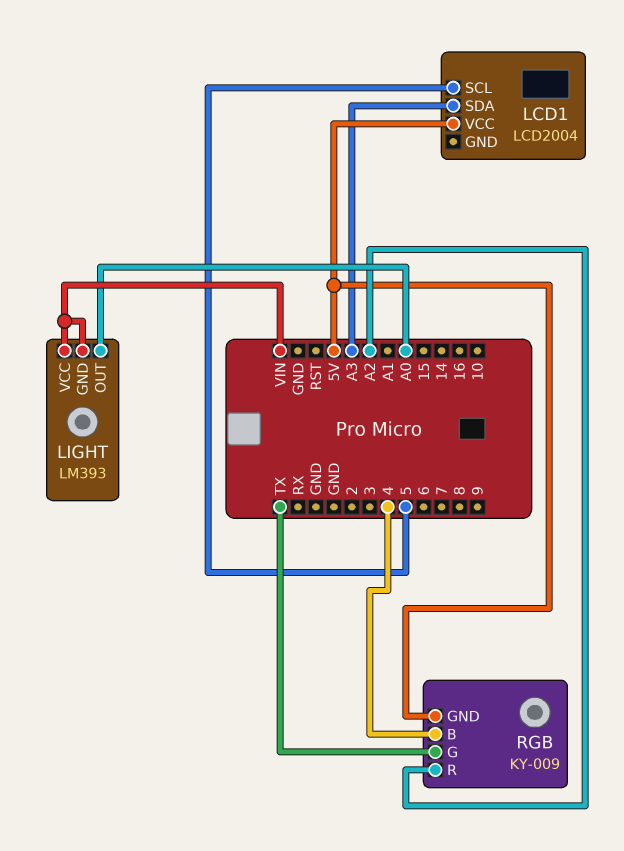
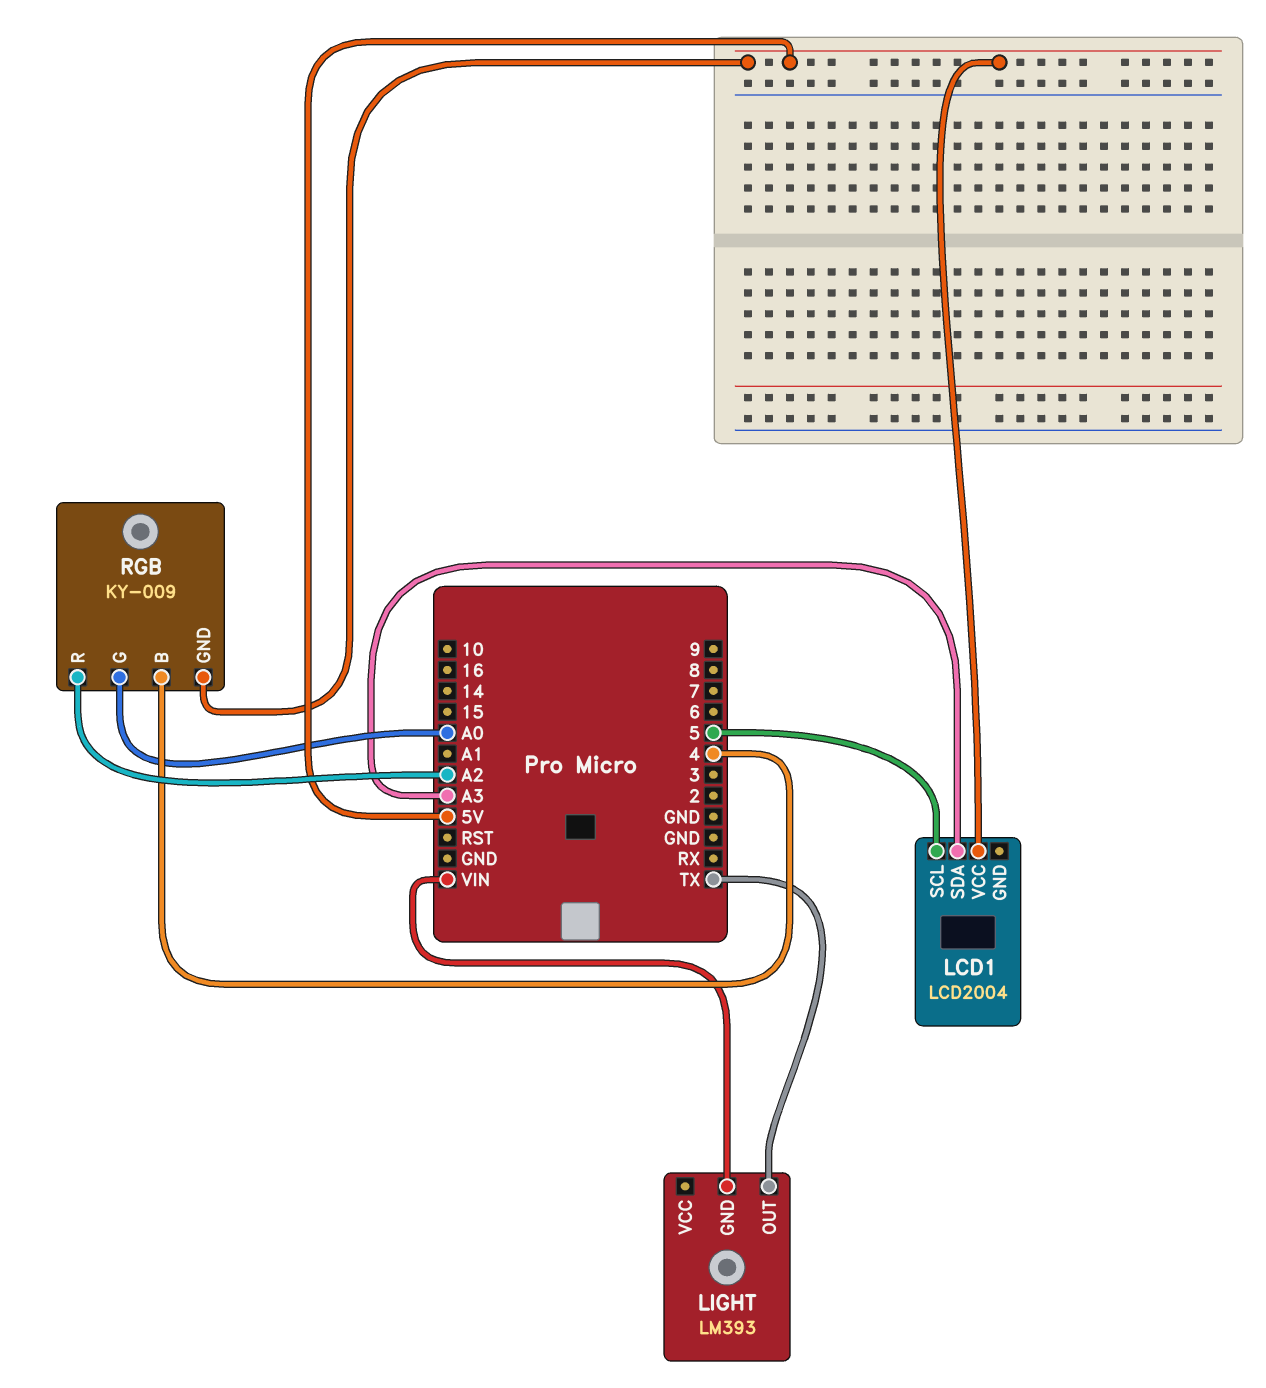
LIGHT pin OUT: A0 -> TX
LIGHT pin VCC: VIN -> none
RGB pin G: TX -> A0

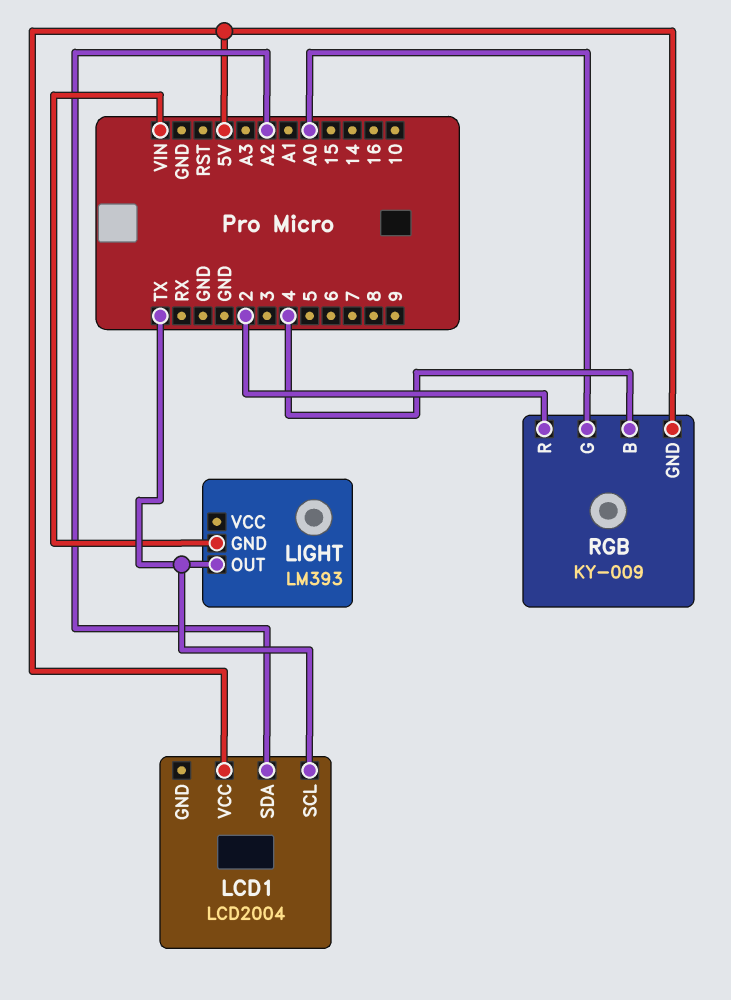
LCD1 pin SCL: 5 -> TX
LCD1 pin SDA: A3 -> A2
RGB pin R: A2 -> 2

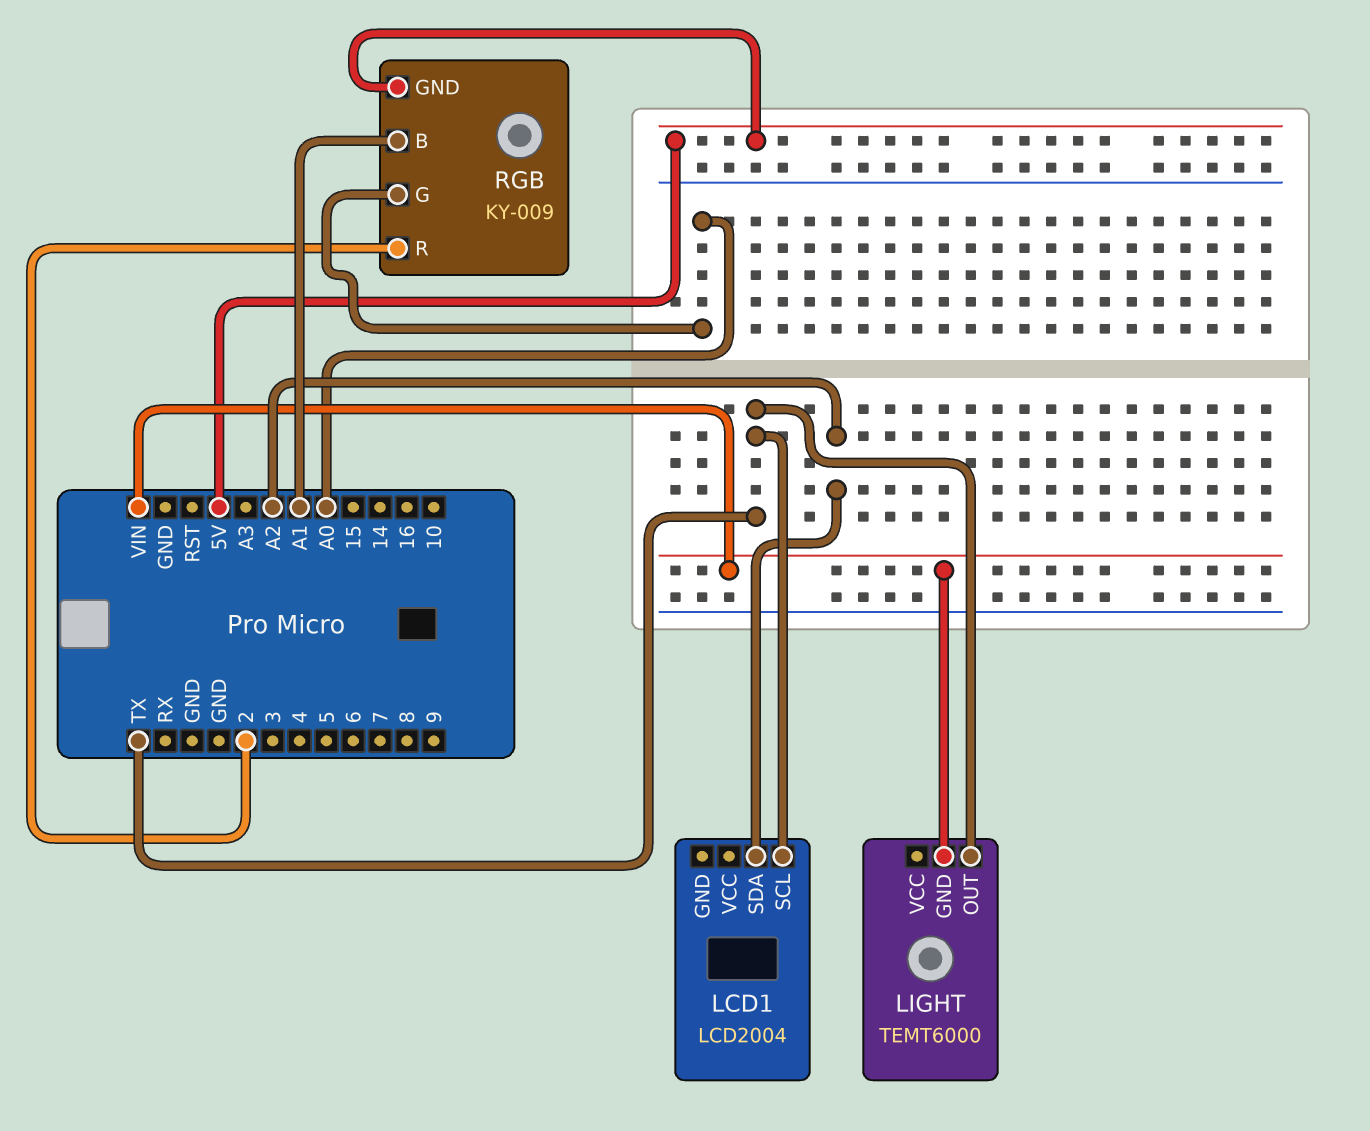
LCD1 pin VCC: 5V -> none
LIGHT: LM393 -> TEMT6000
RGB pin B: 4 -> A1

